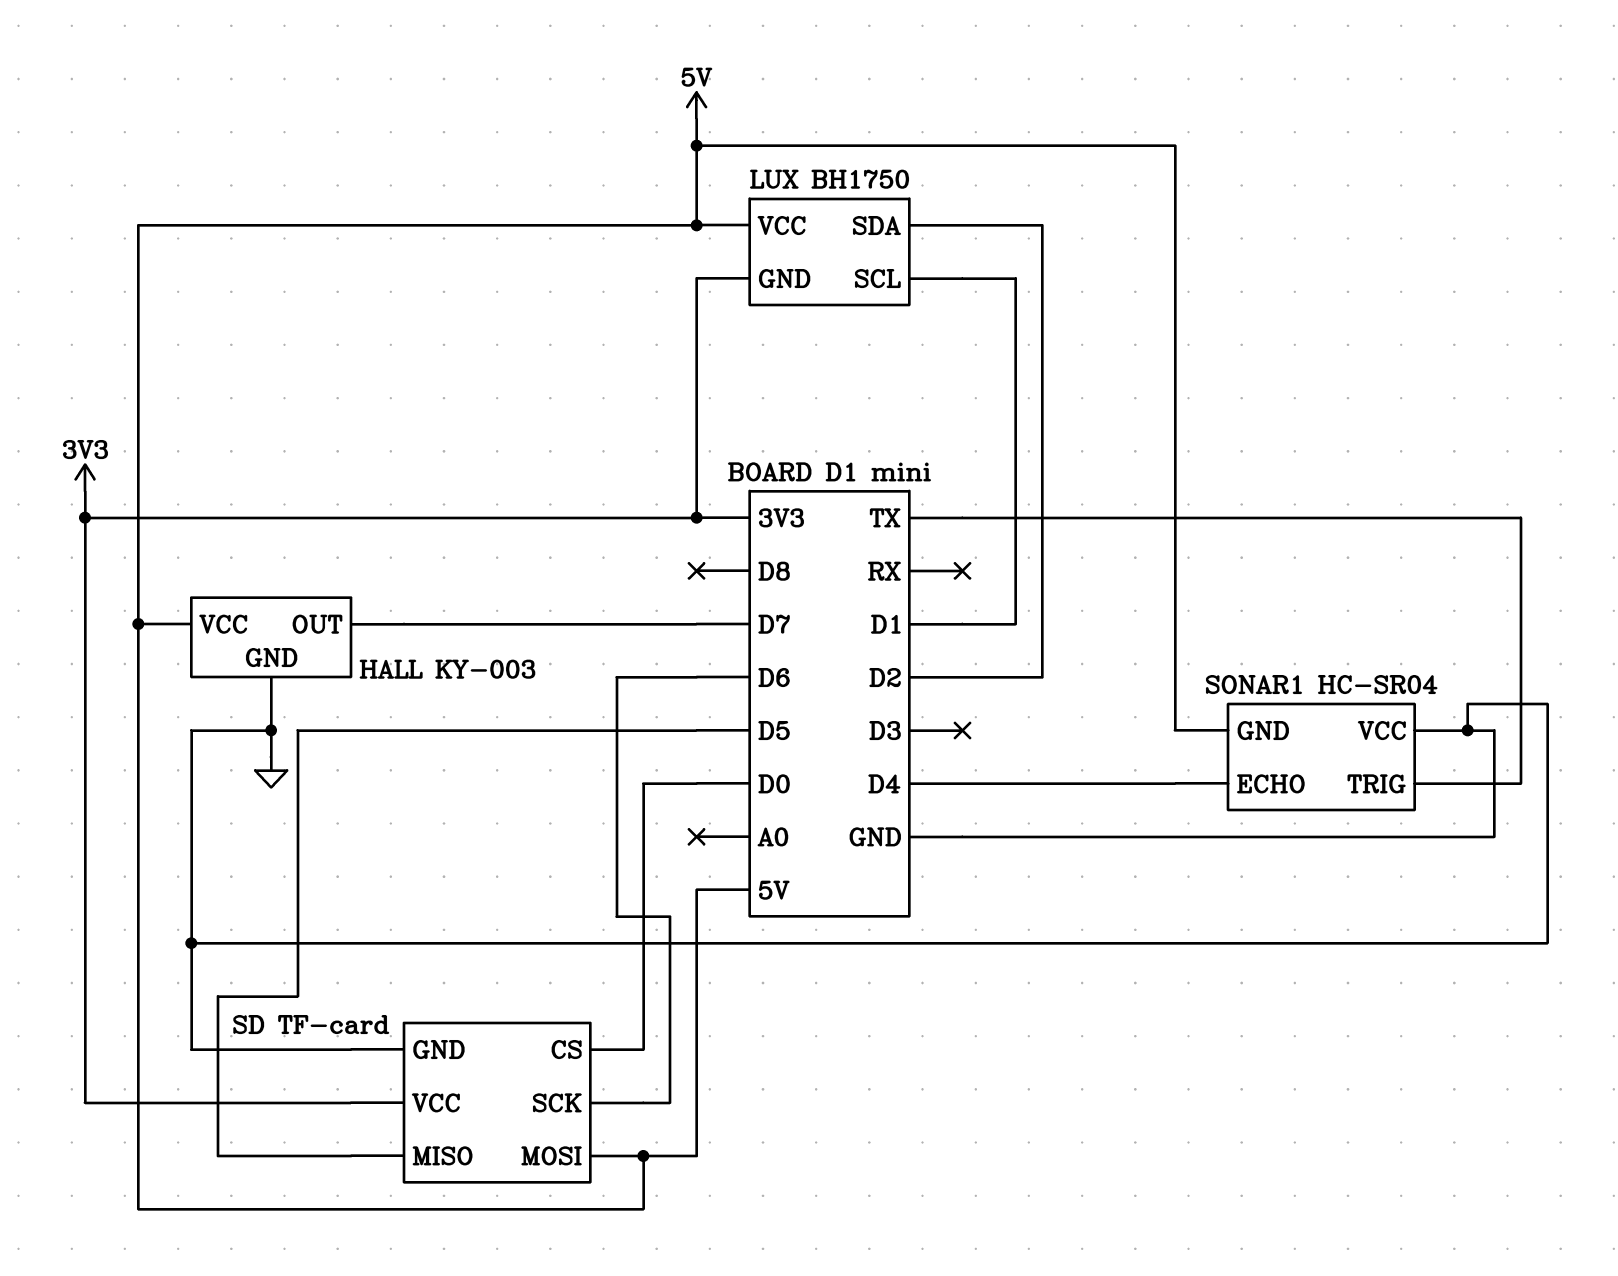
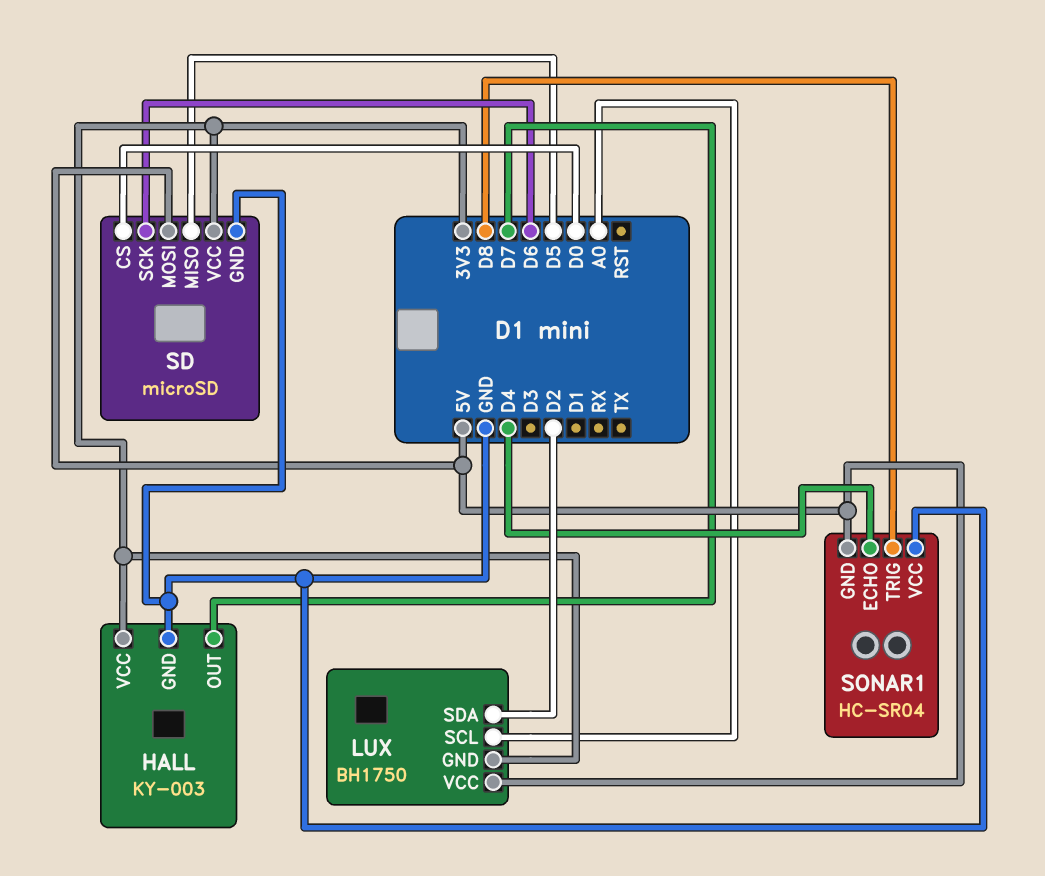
HALL pin VCC: 5V -> 3V3
LUX pin SCL: D1 -> A0
SD: TF-card -> microSD
SONAR1 pin TRIG: TX -> D8

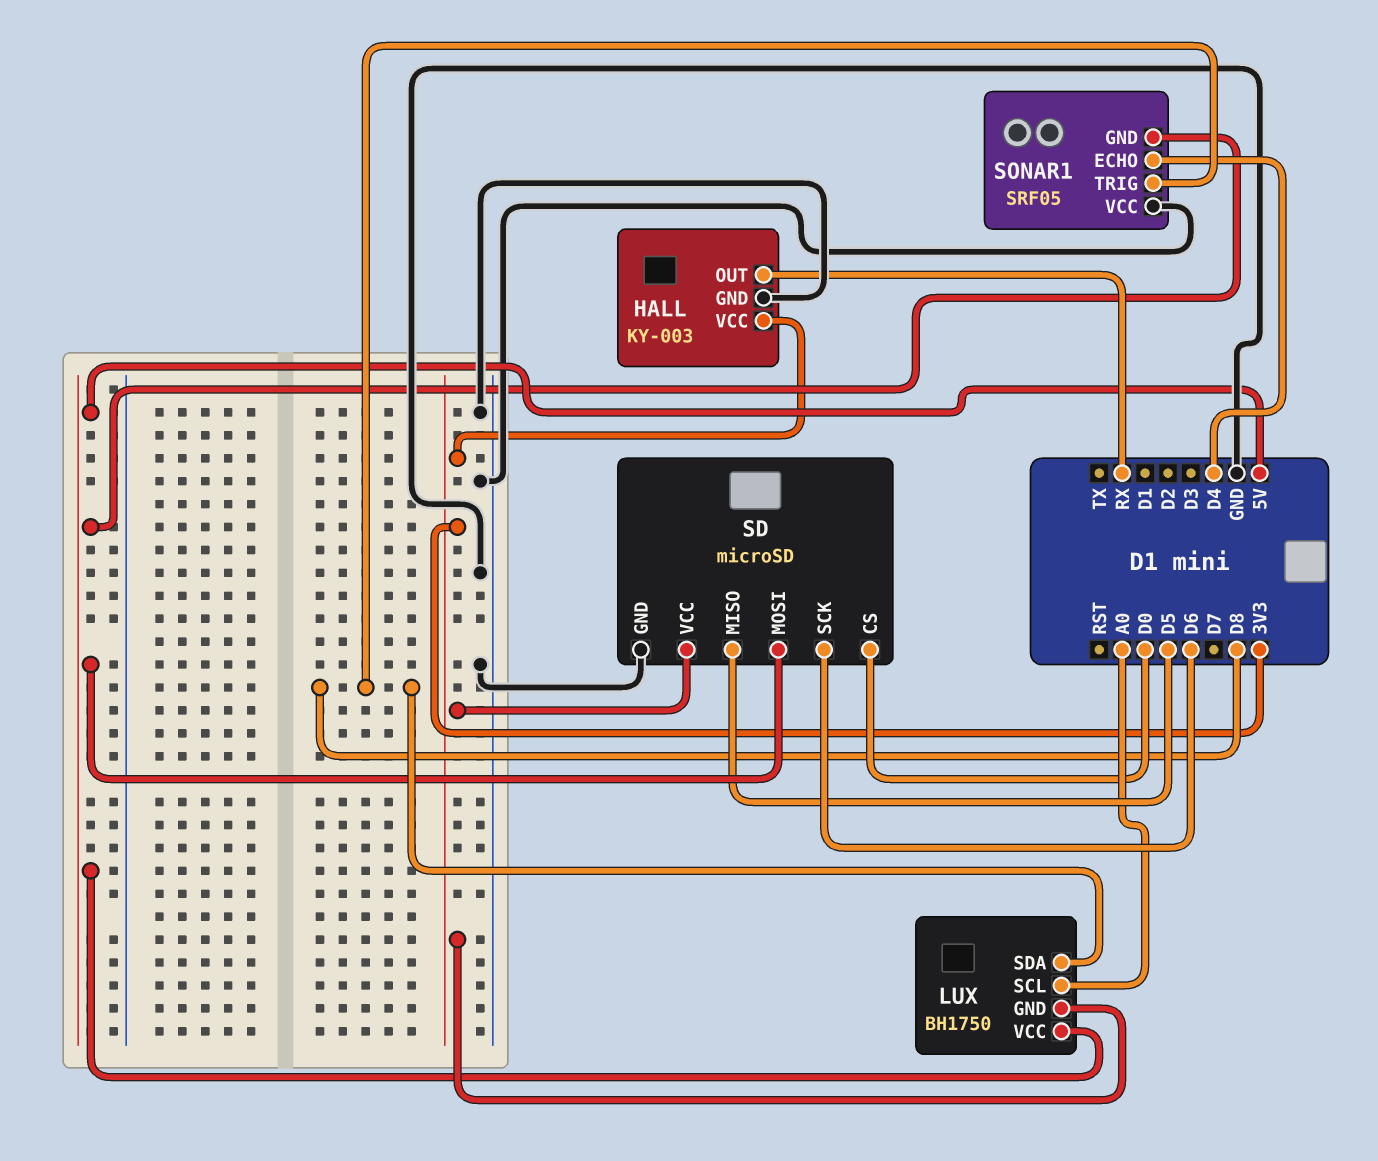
HALL pin OUT: D7 -> RX
LUX pin SDA: D2 -> D8
SONAR1: HC-SR04 -> SRF05

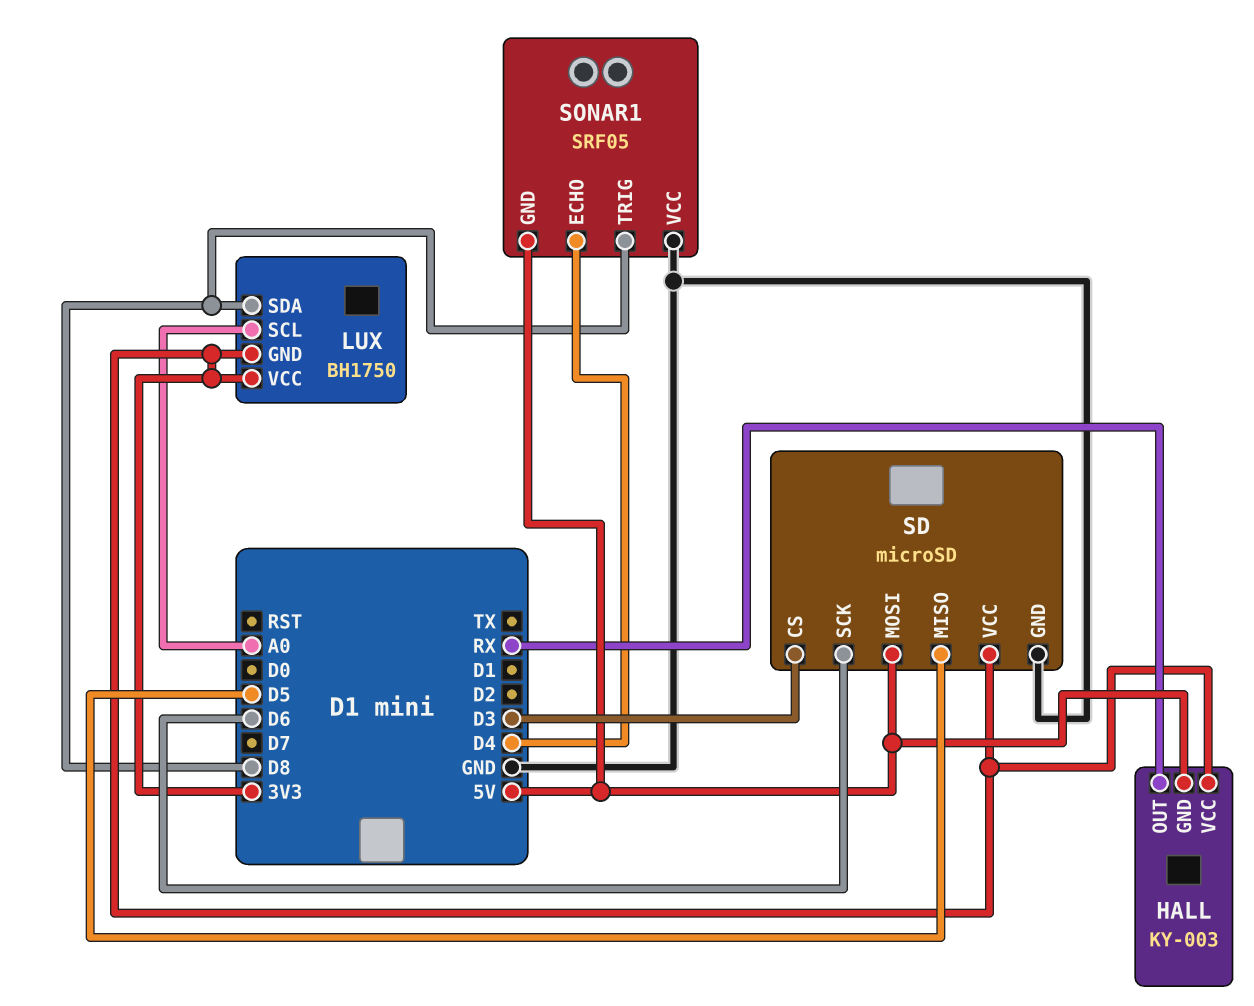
HALL pin GND: GND -> 5V
LUX pin VCC: 5V -> 3V3
SD pin CS: D0 -> D3

